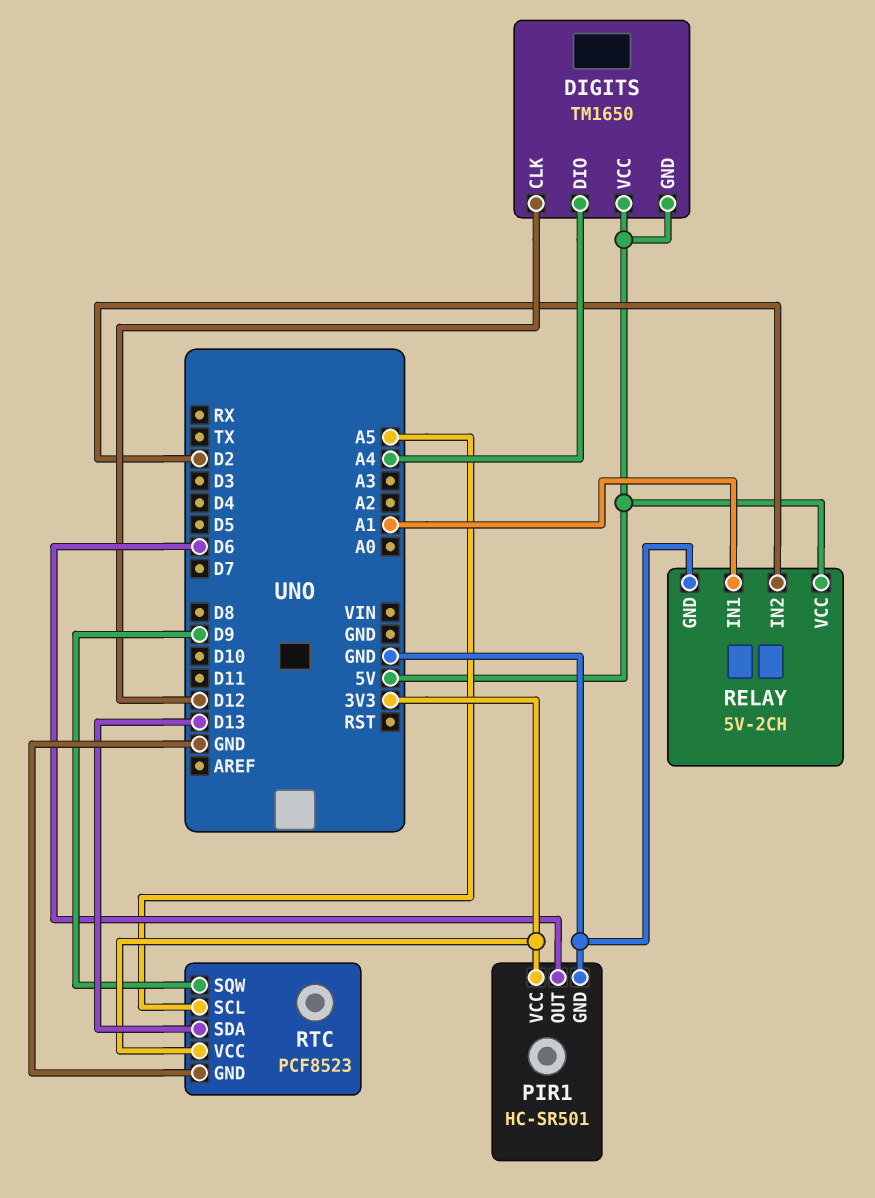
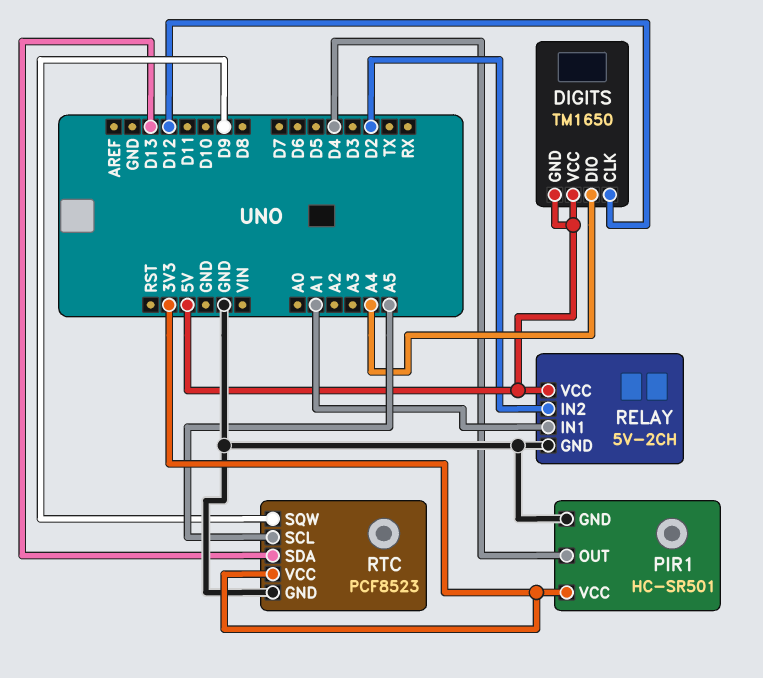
PIR1 pin OUT: D6 -> D4

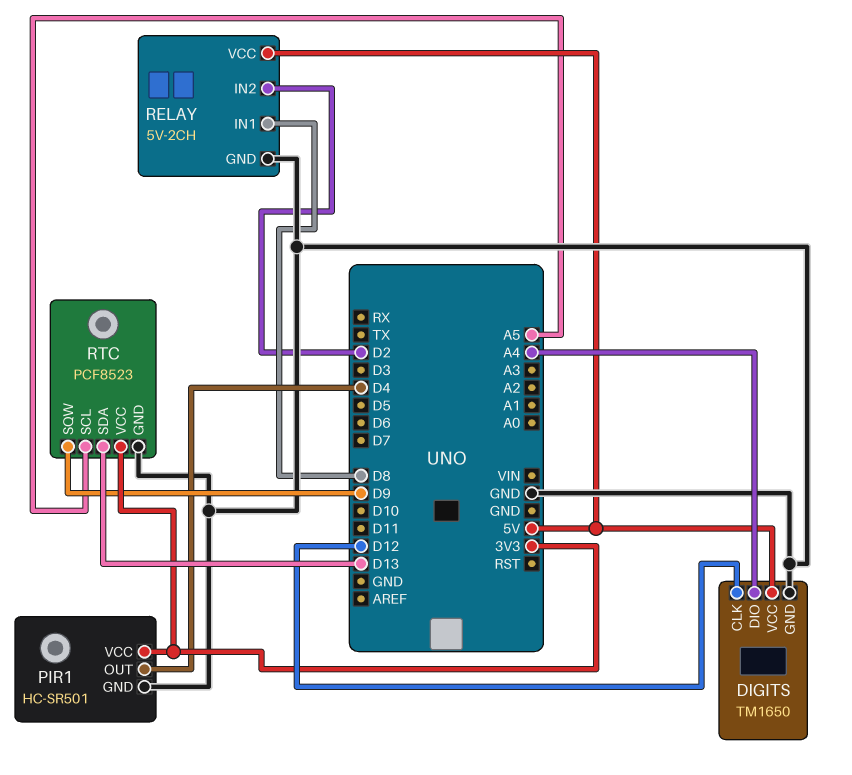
DIGITS pin GND: 5V -> GND
RELAY pin IN1: A1 -> D8

